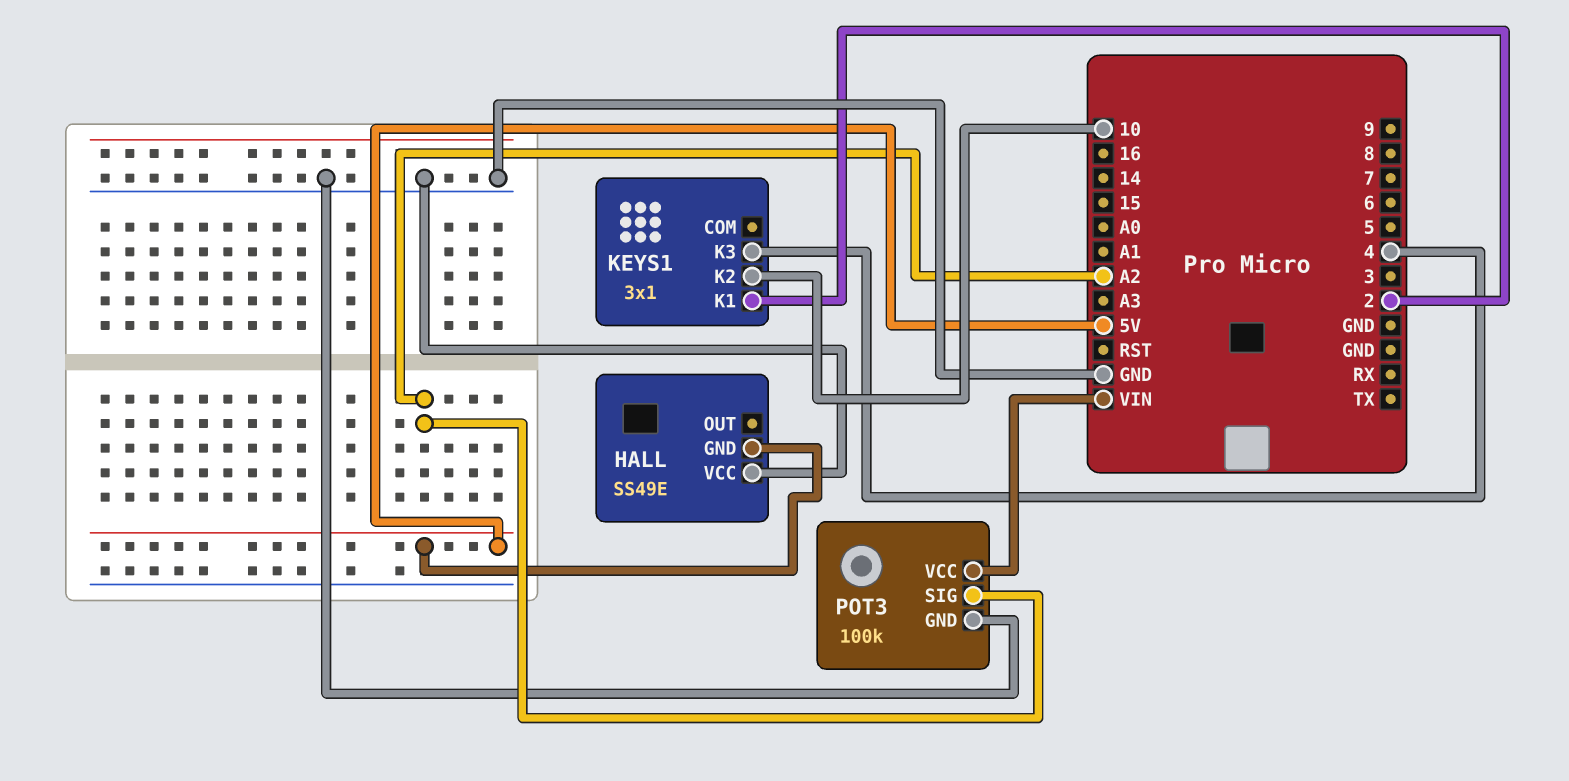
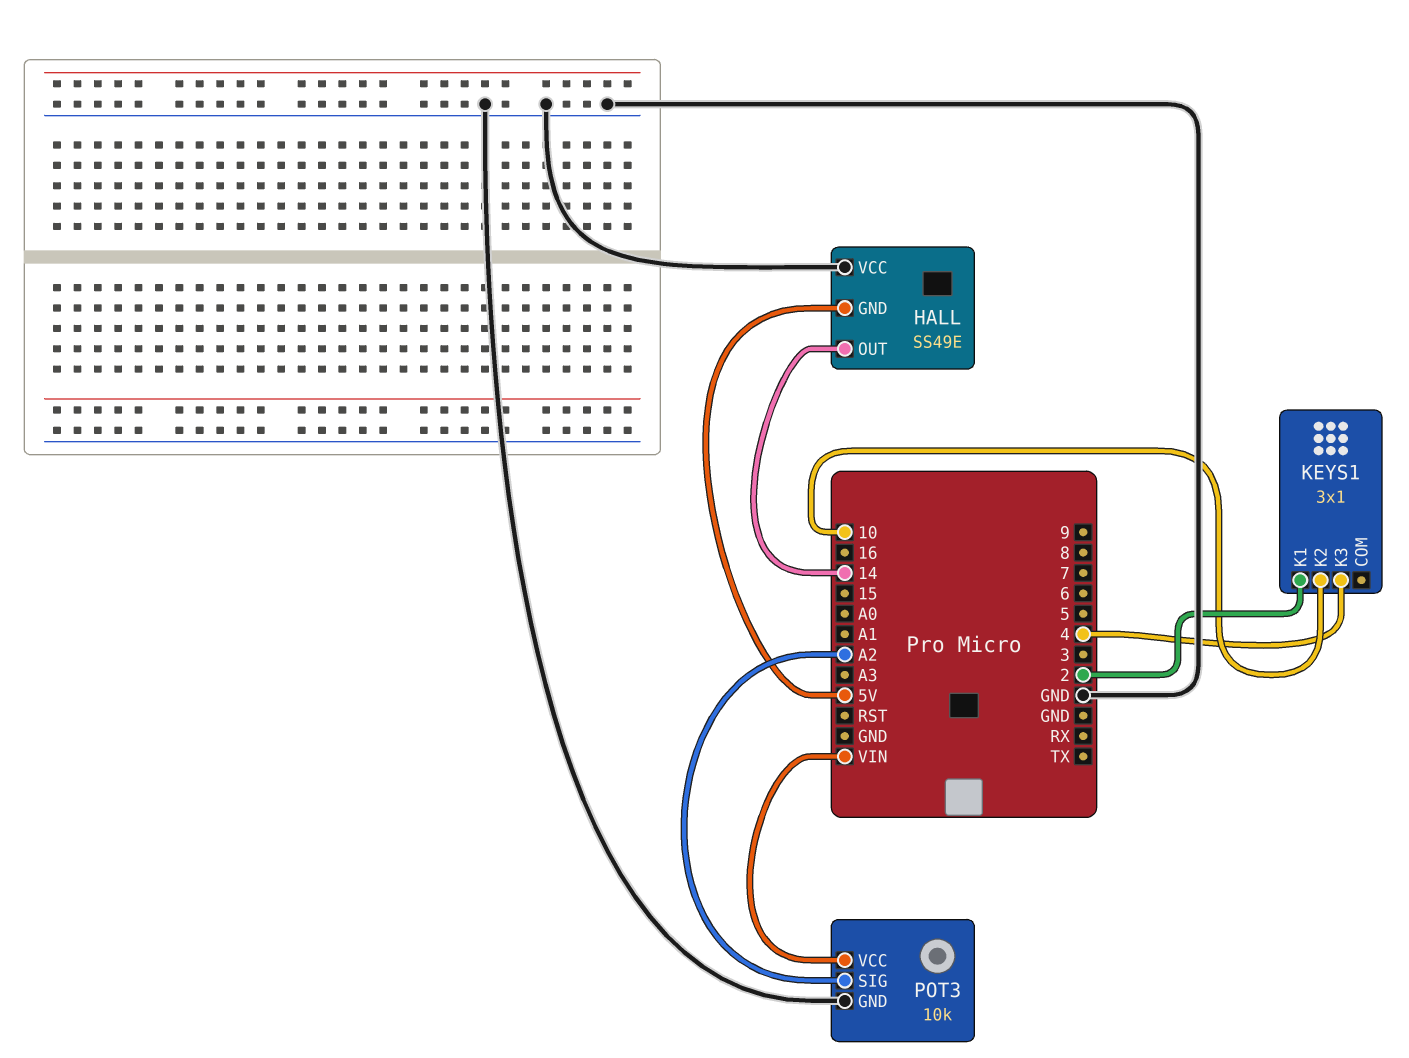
HALL pin OUT: none -> 14
POT3: 100k -> 10k

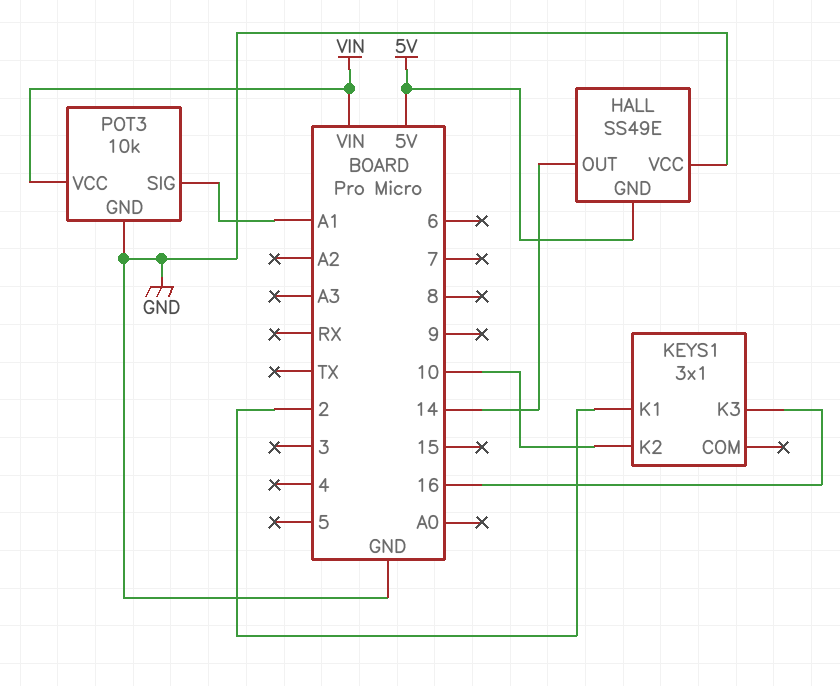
KEYS1 pin K3: 4 -> 16
POT3 pin SIG: A2 -> A1

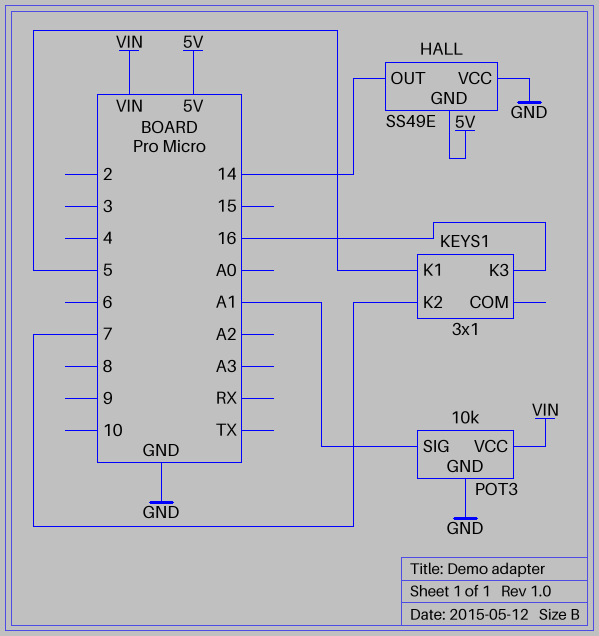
KEYS1 pin K1: 2 -> 5
KEYS1 pin K2: 10 -> 7

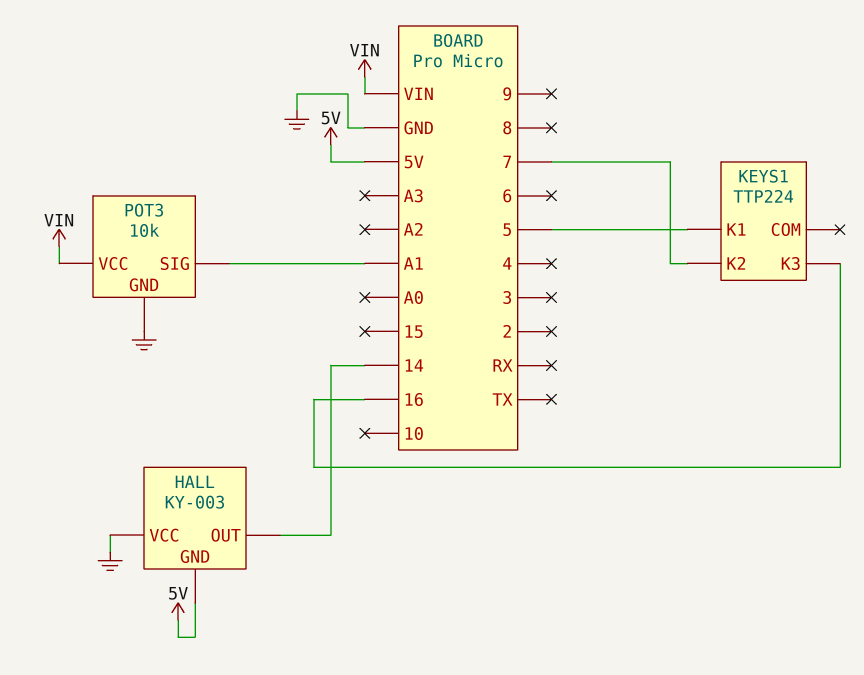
HALL: SS49E -> KY-003
KEYS1: 3x1 -> TTP224

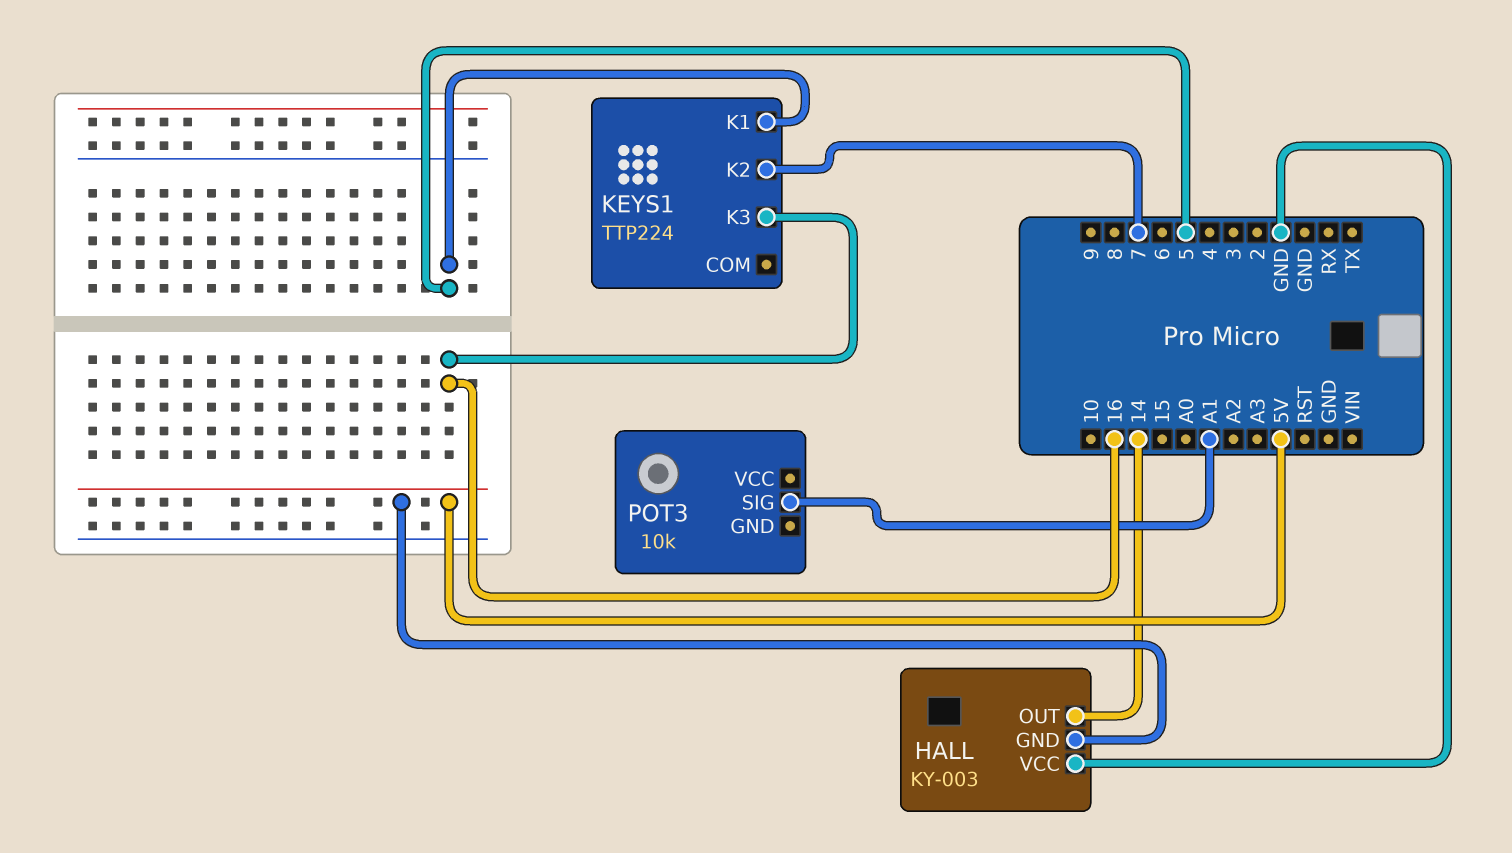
POT3 pin GND: GND -> none
POT3 pin VCC: VIN -> none

